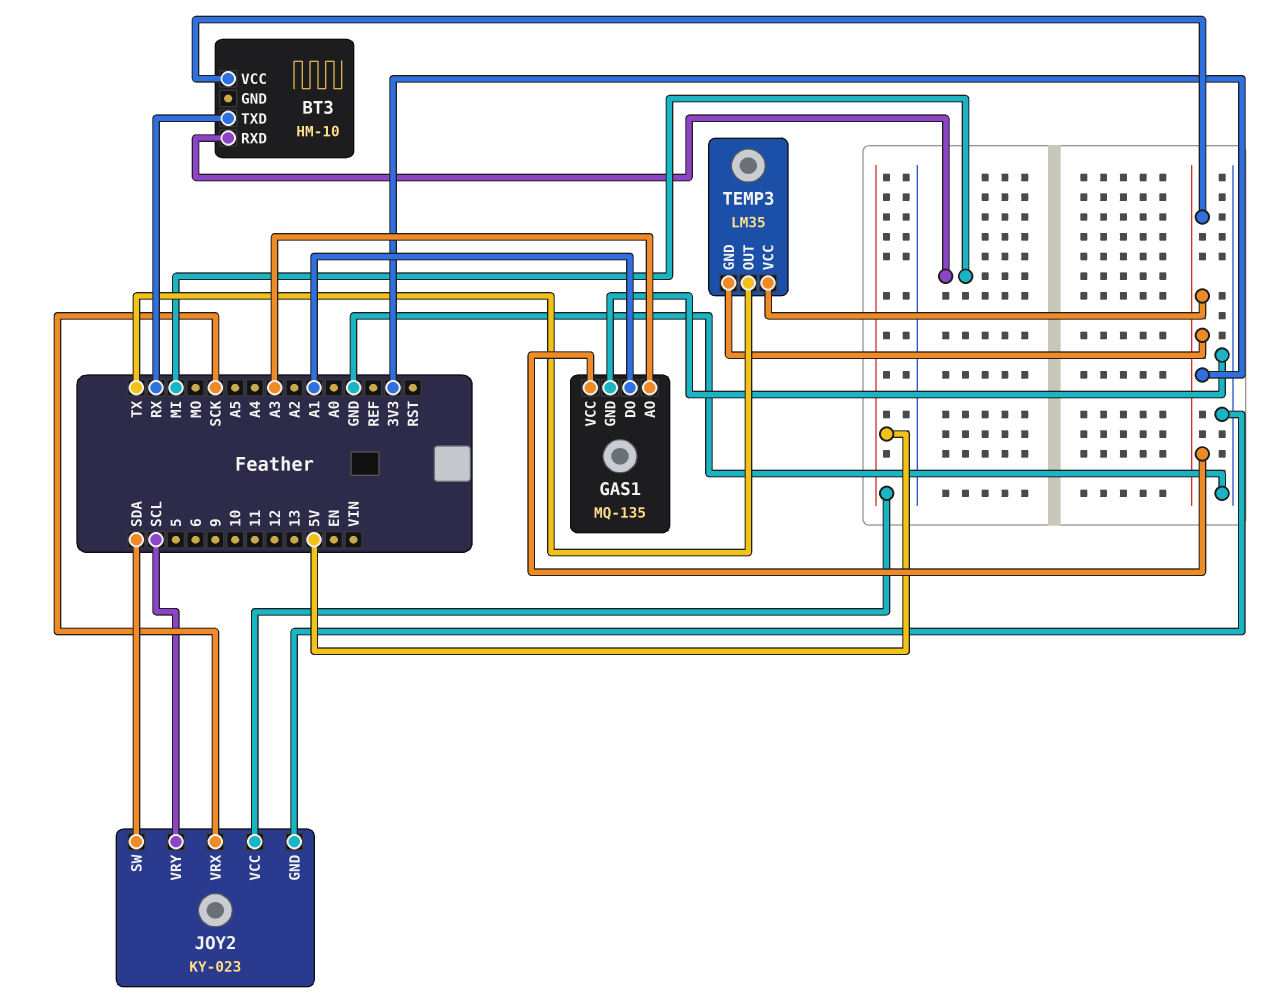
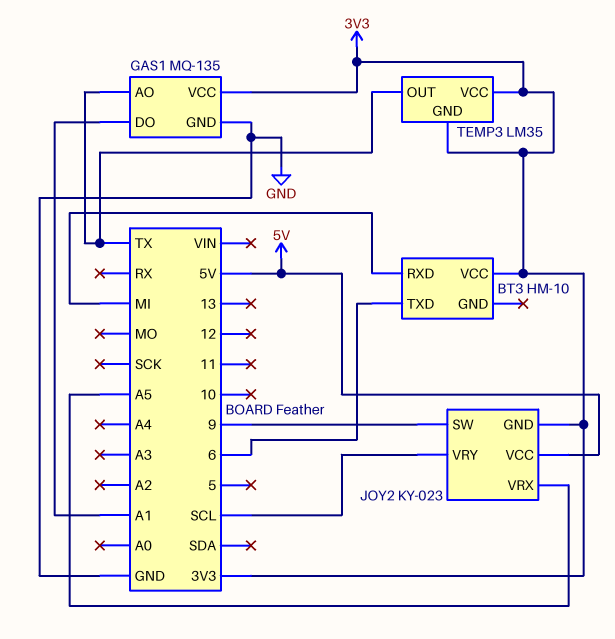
BT3 pin TXD: RX -> 6
GAS1 pin AO: A3 -> TX
JOY2 pin GND: GND -> 3V3
JOY2 pin SW: SDA -> 9
JOY2 pin VRX: SCK -> A5

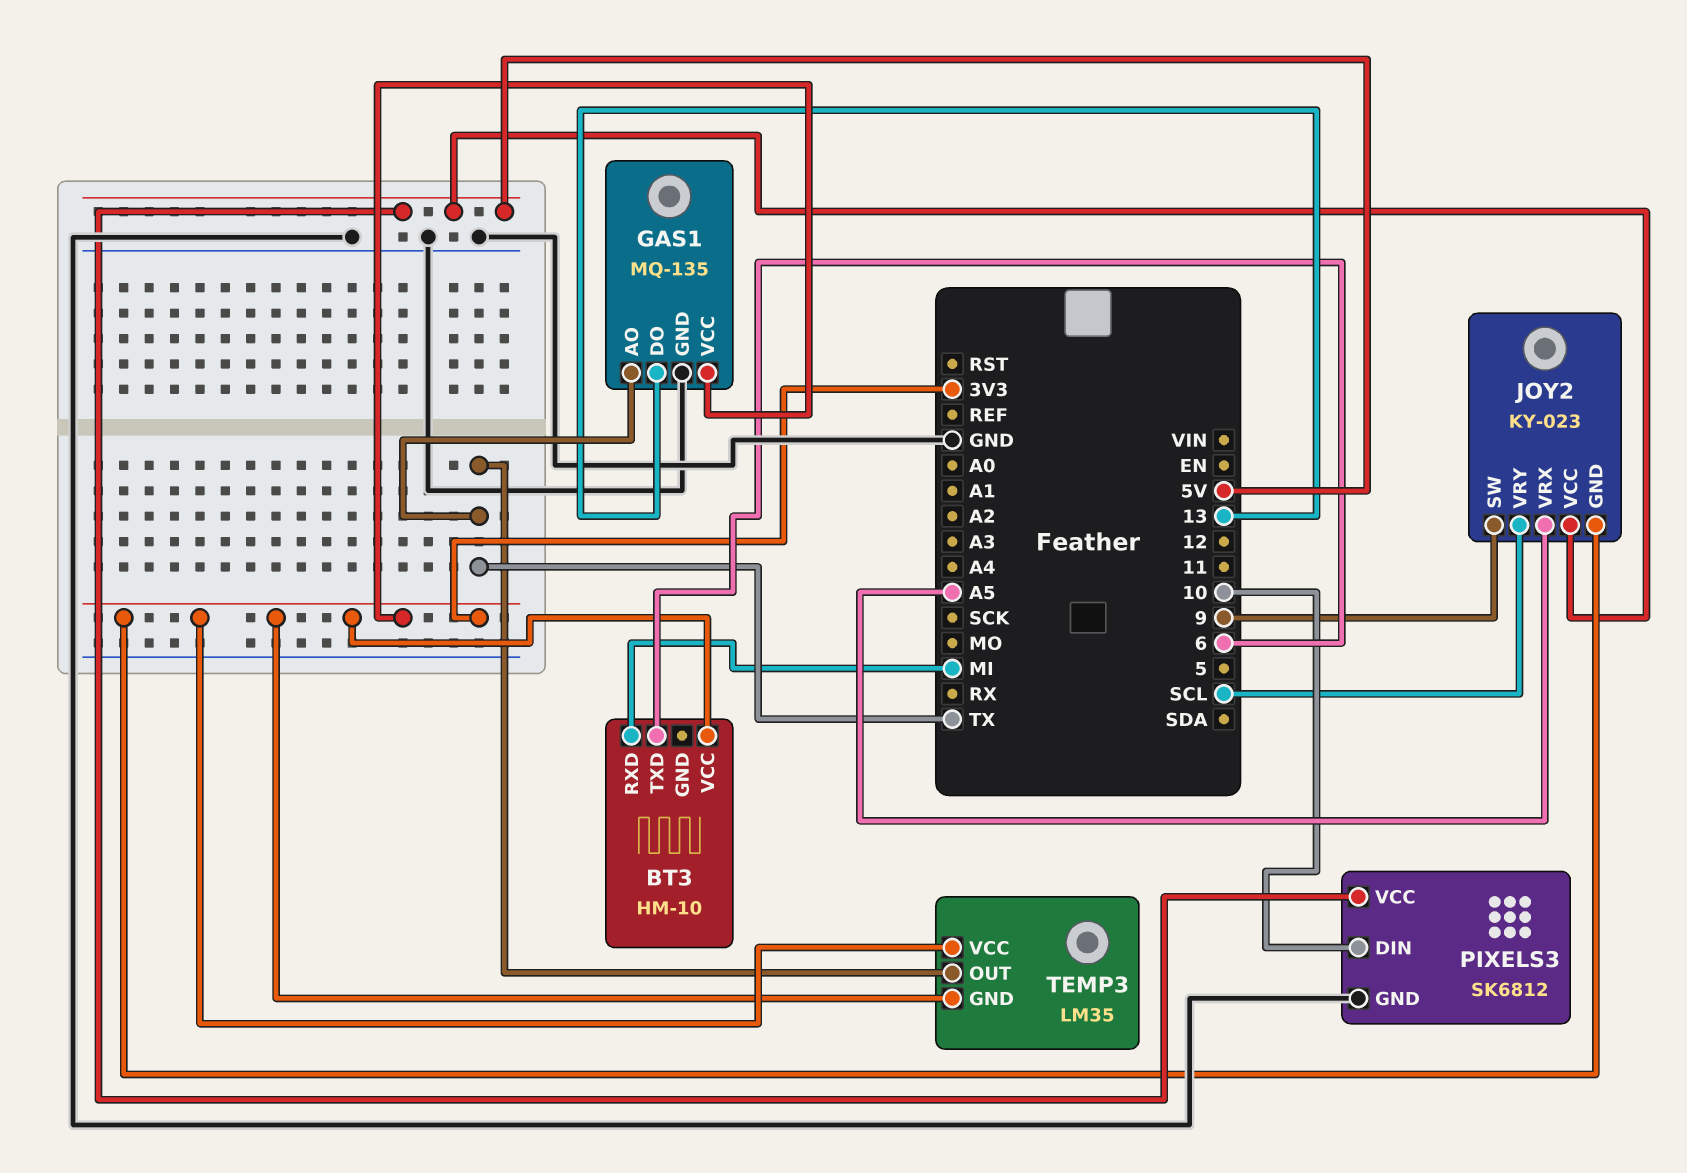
GAS1 pin DO: A1 -> 13
PIXELS3: none -> SK6812
PIXELS3 pin DIN: none -> 10
PIXELS3 pin GND: none -> GND
PIXELS3 pin VCC: none -> 5V

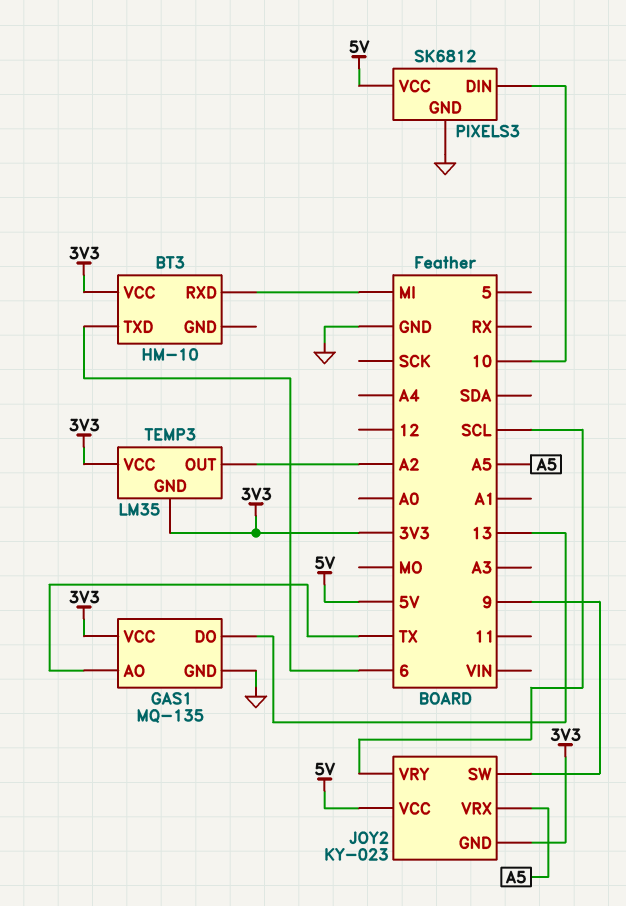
TEMP3 pin OUT: TX -> A2

